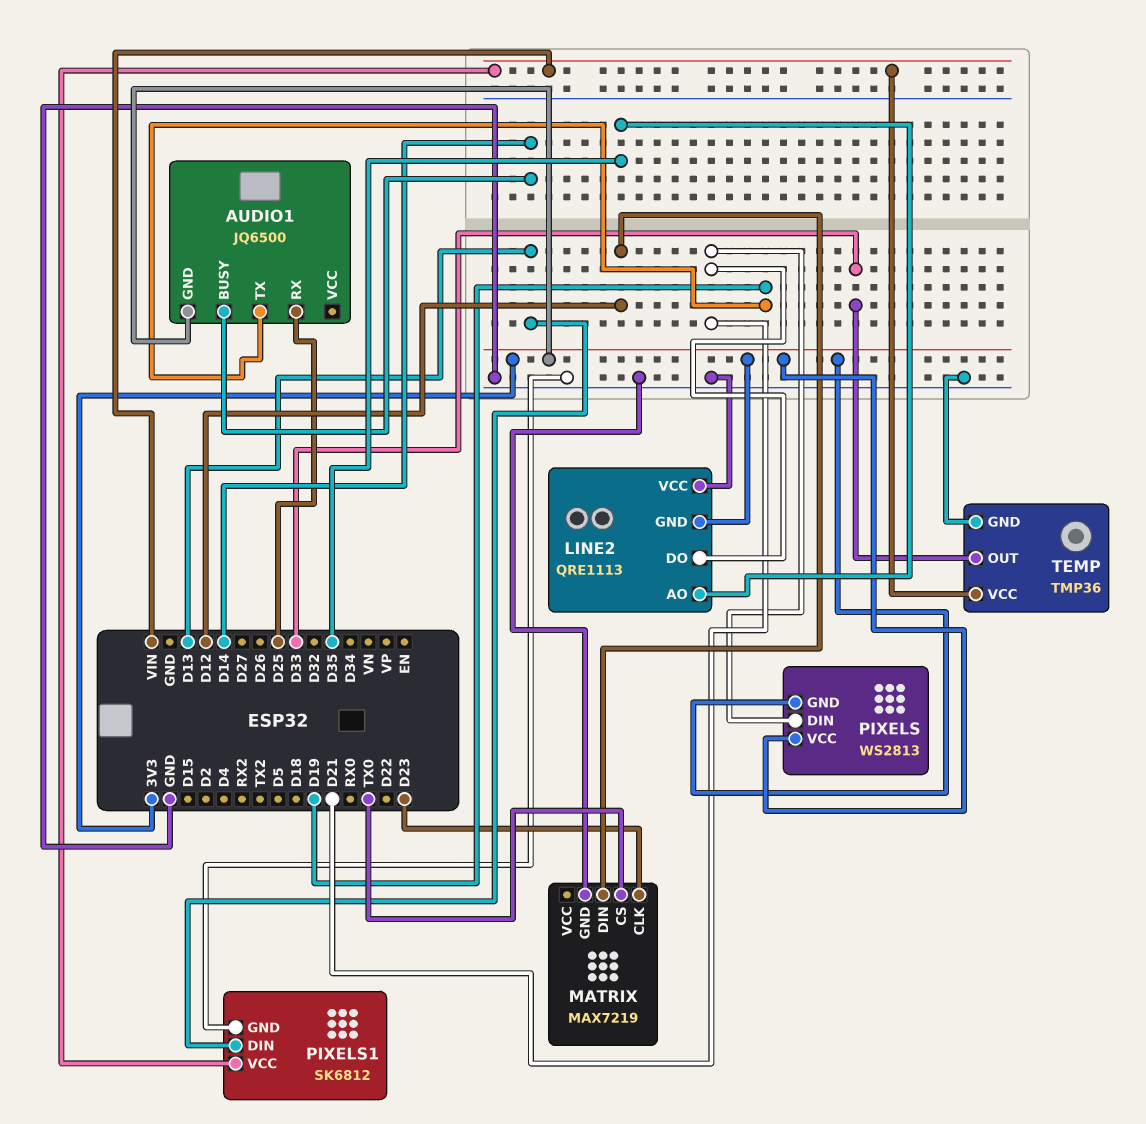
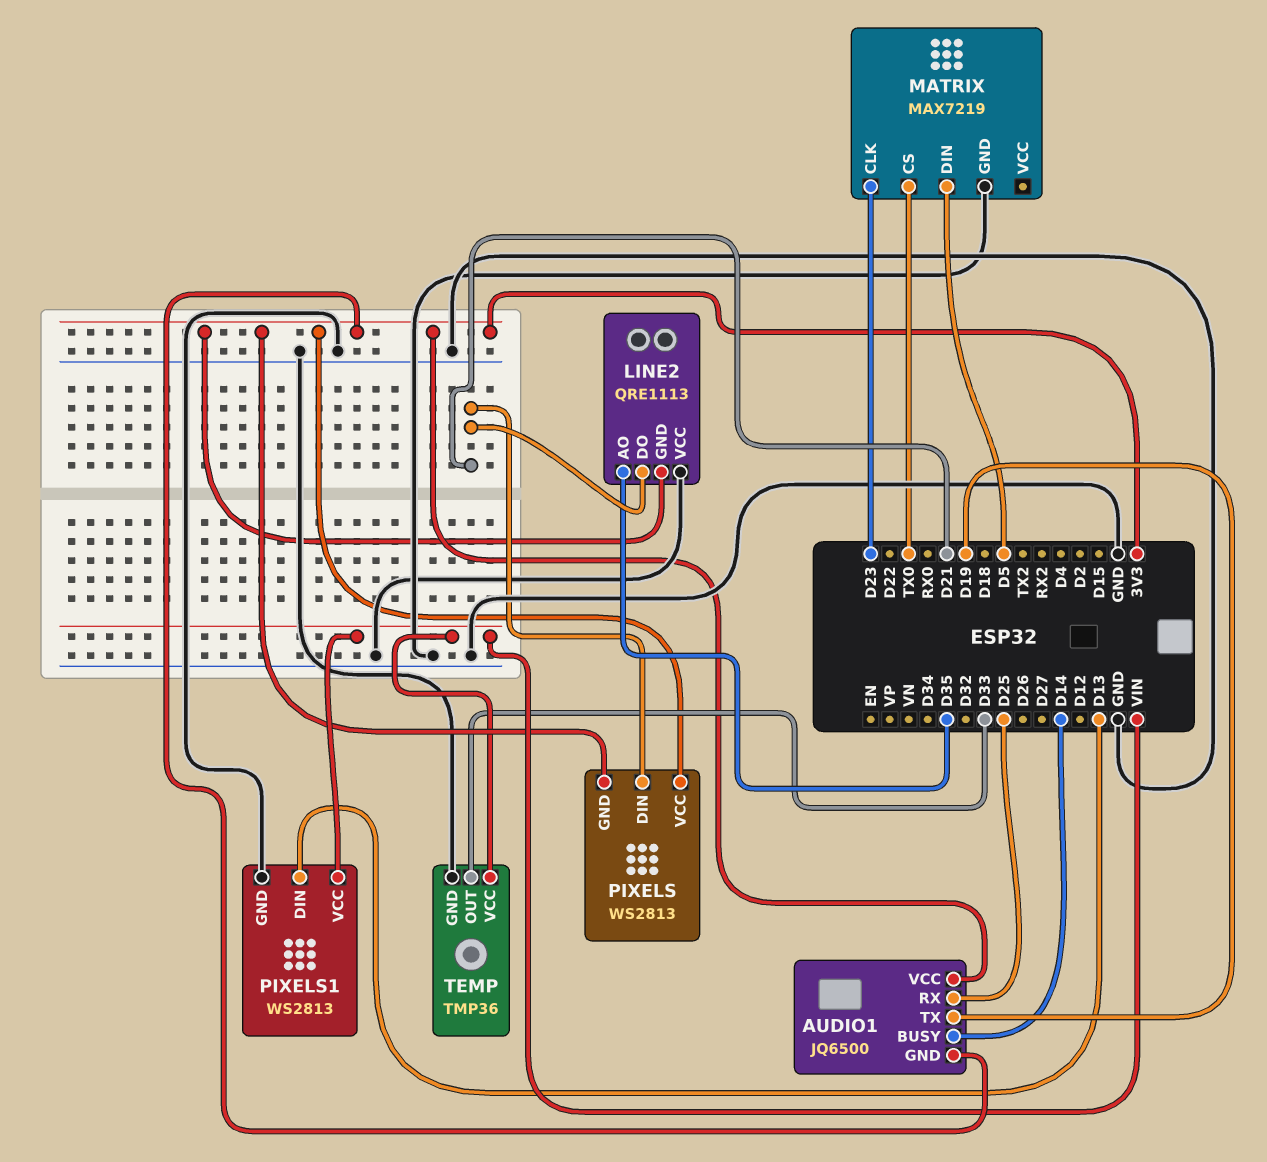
AUDIO1 pin VCC: none -> 3V3
MATRIX pin DIN: D12 -> D5
PIXELS1: SK6812 -> WS2813

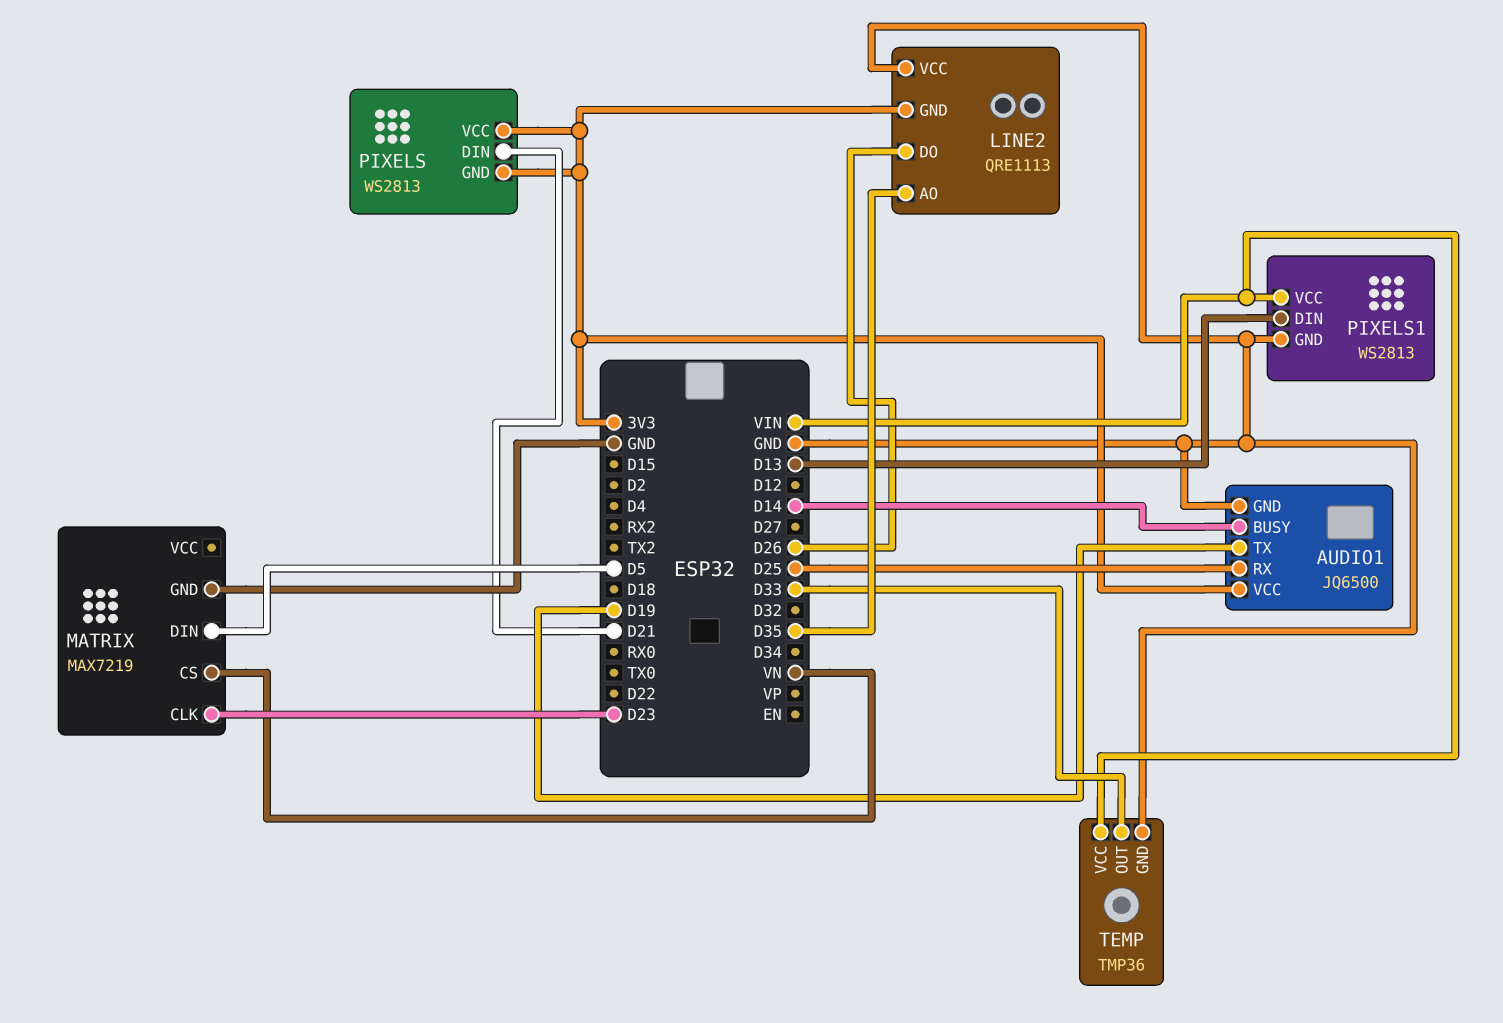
AUDIO1 pin GND: 3V3 -> GND
LINE2 pin DO: D21 -> D26
MATRIX pin CS: TX0 -> VN

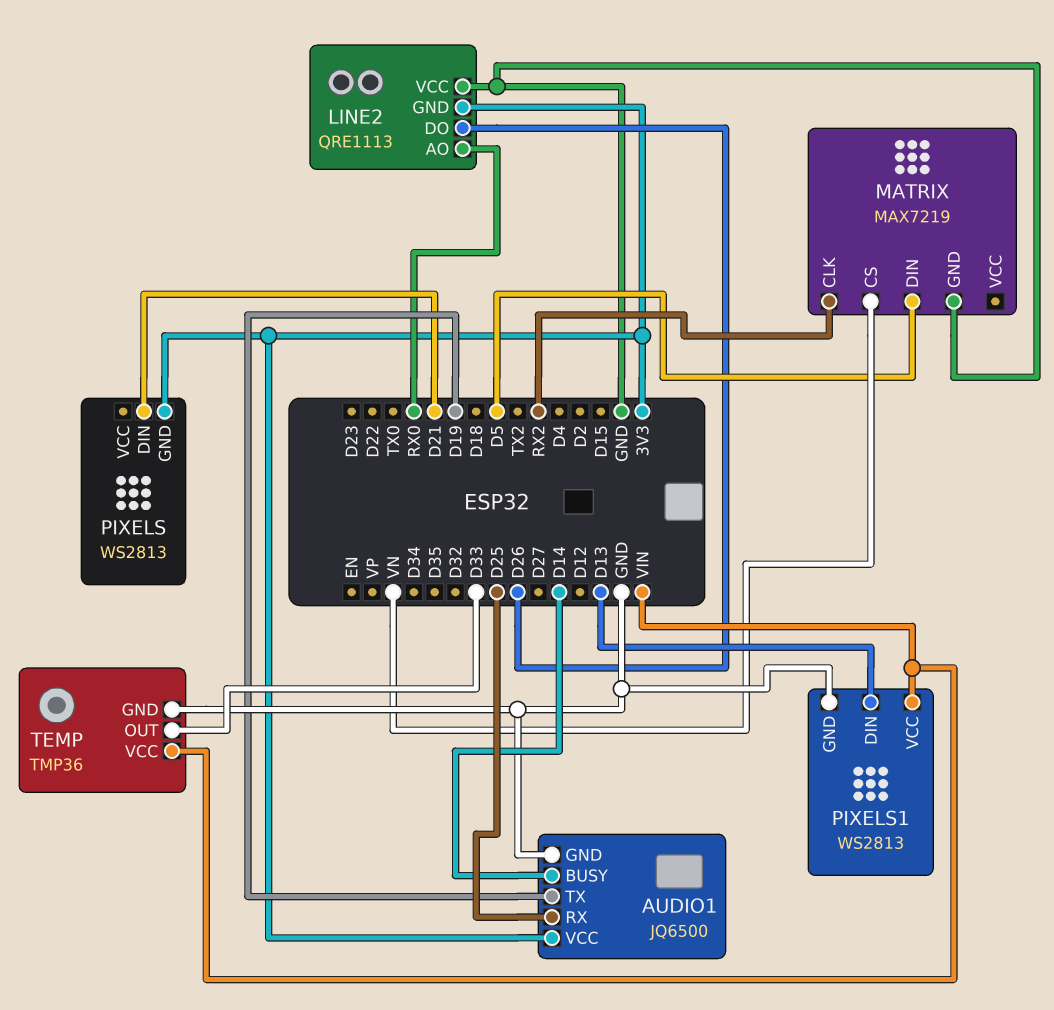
LINE2 pin AO: D35 -> RX0
MATRIX pin CLK: D23 -> RX2
PIXELS pin VCC: 3V3 -> none

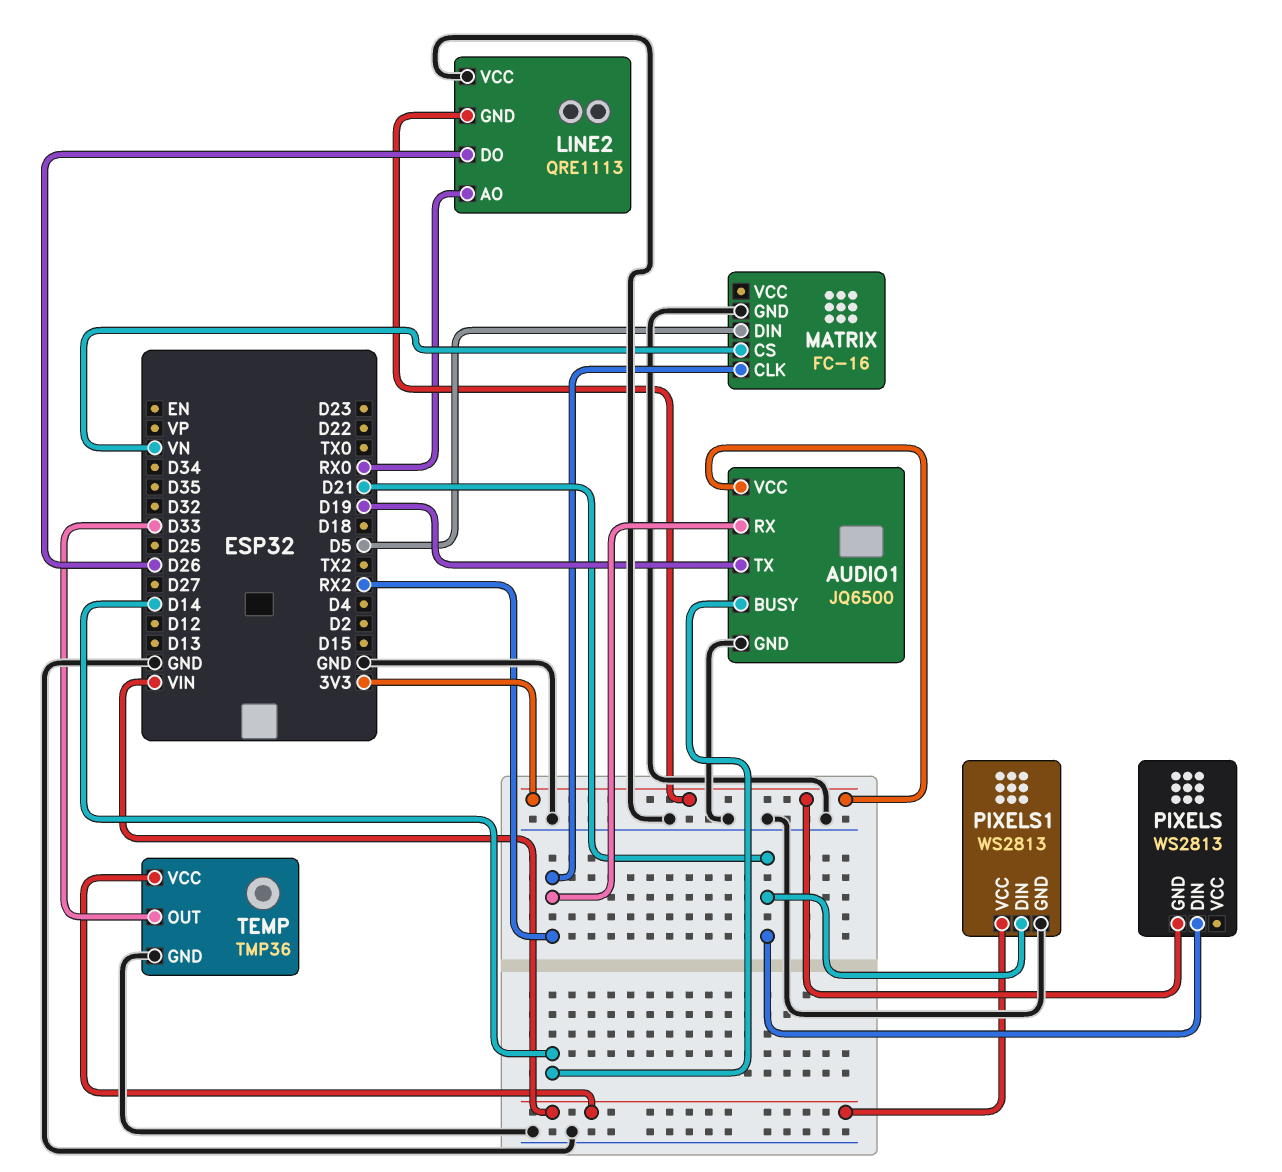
AUDIO1 pin RX: D25 -> RX2
MATRIX: MAX7219 -> FC-16
PIXELS1 pin DIN: D13 -> D21

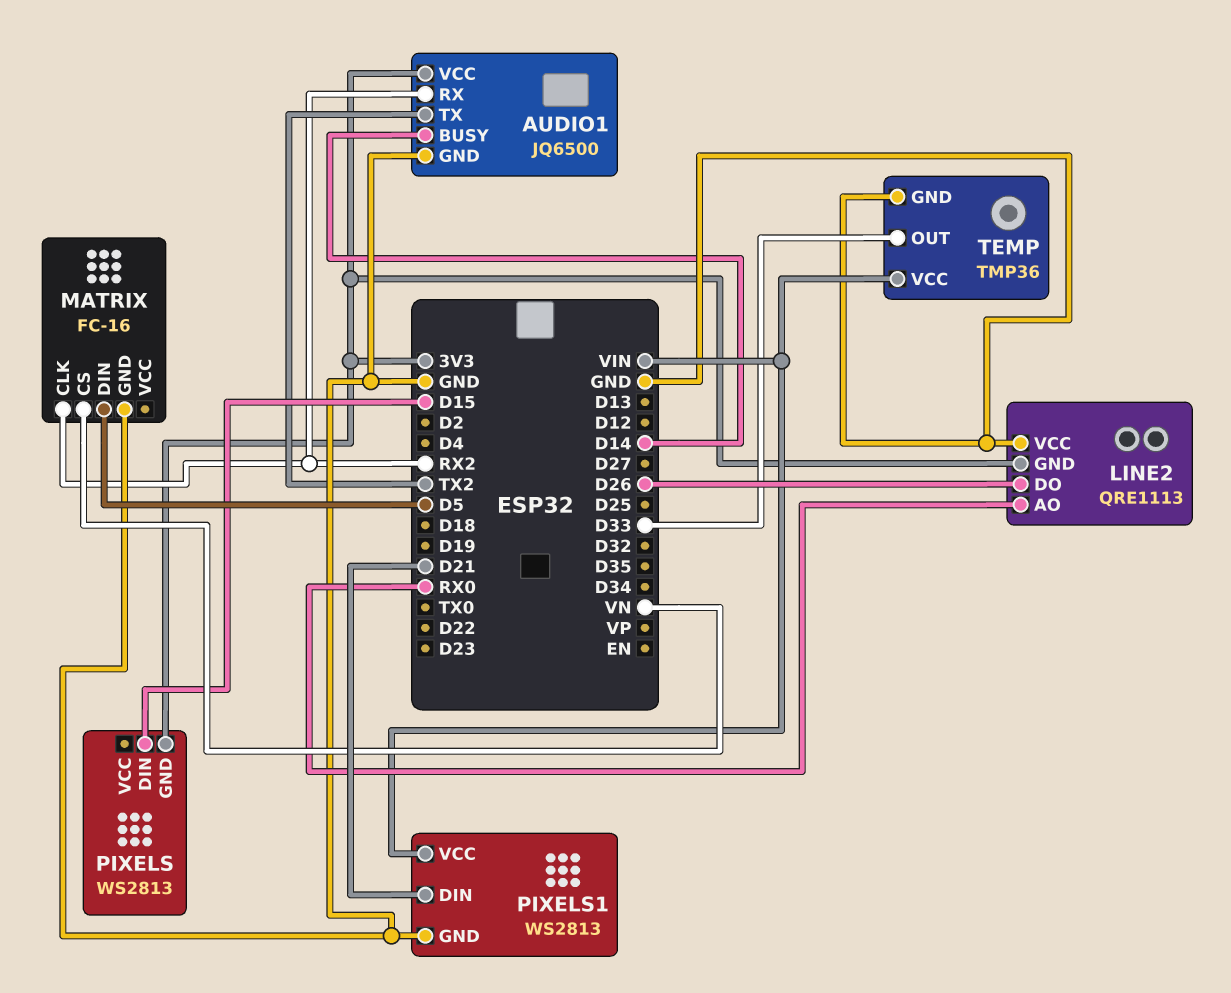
AUDIO1 pin TX: D19 -> TX2
PIXELS pin DIN: D21 -> D15

